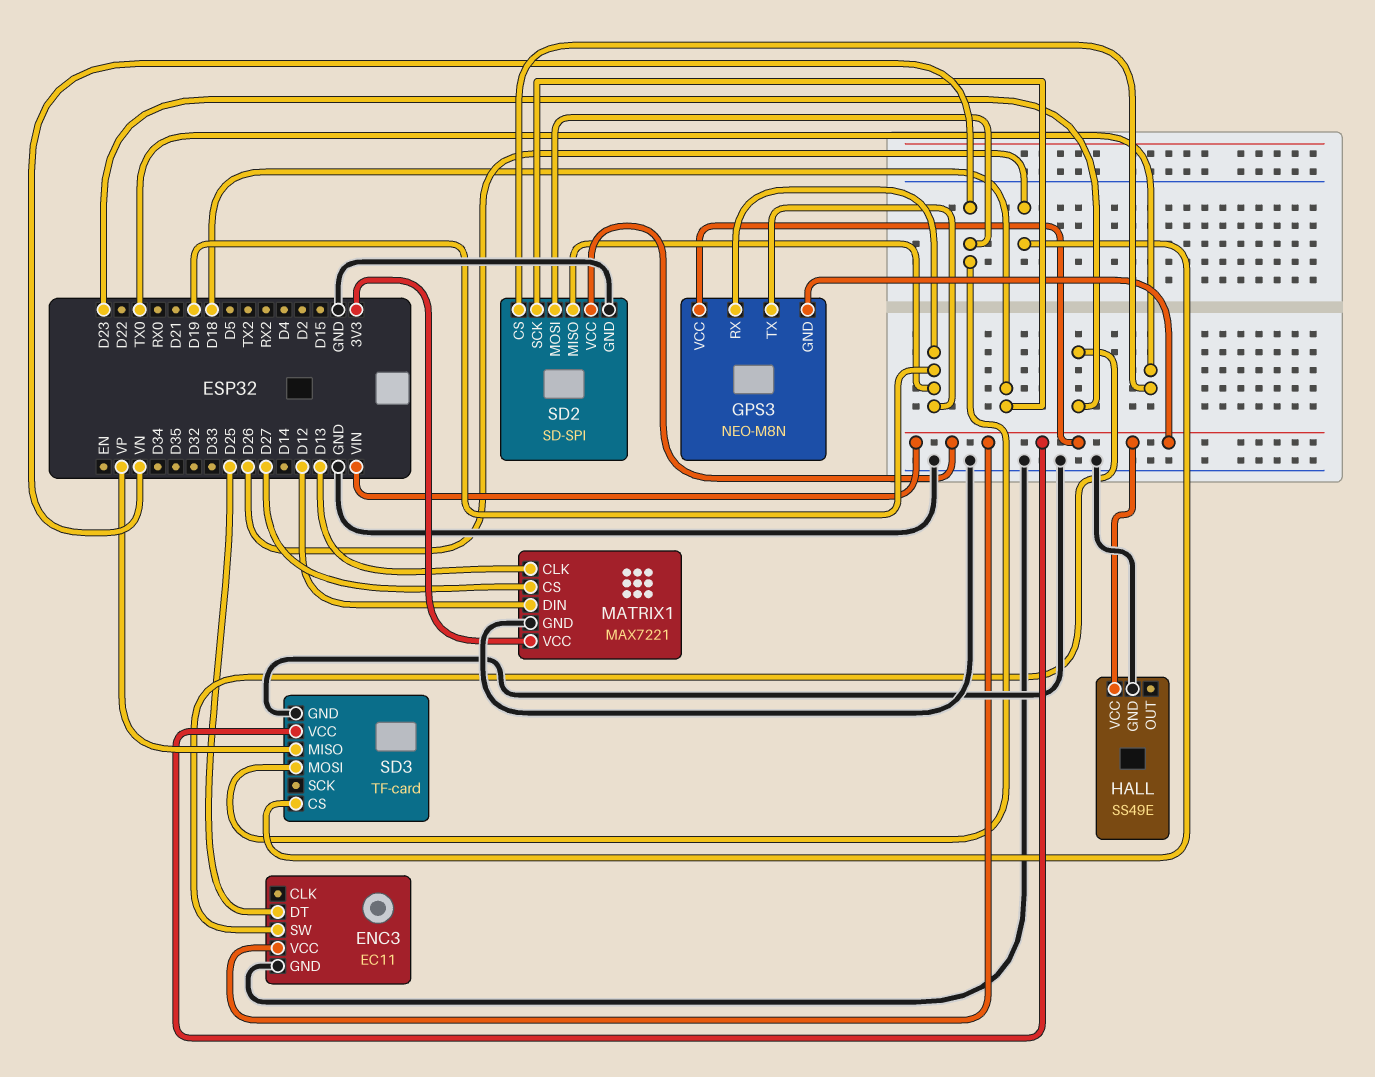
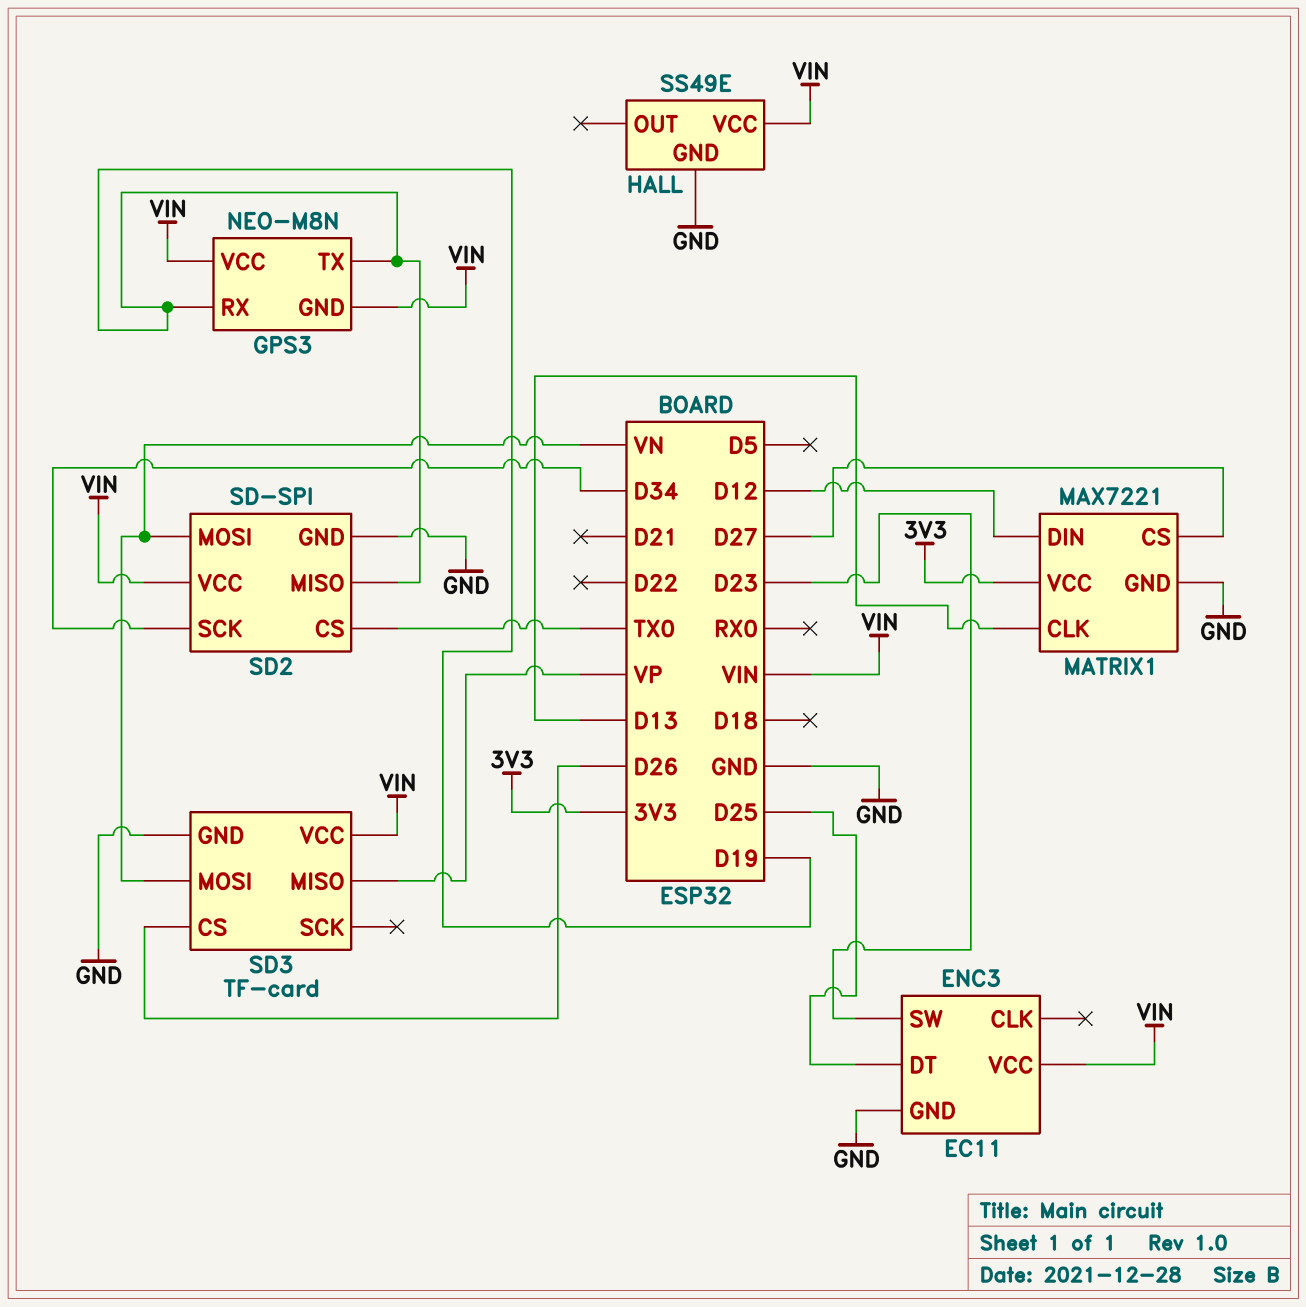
SD2 pin SCK: D18 -> D34

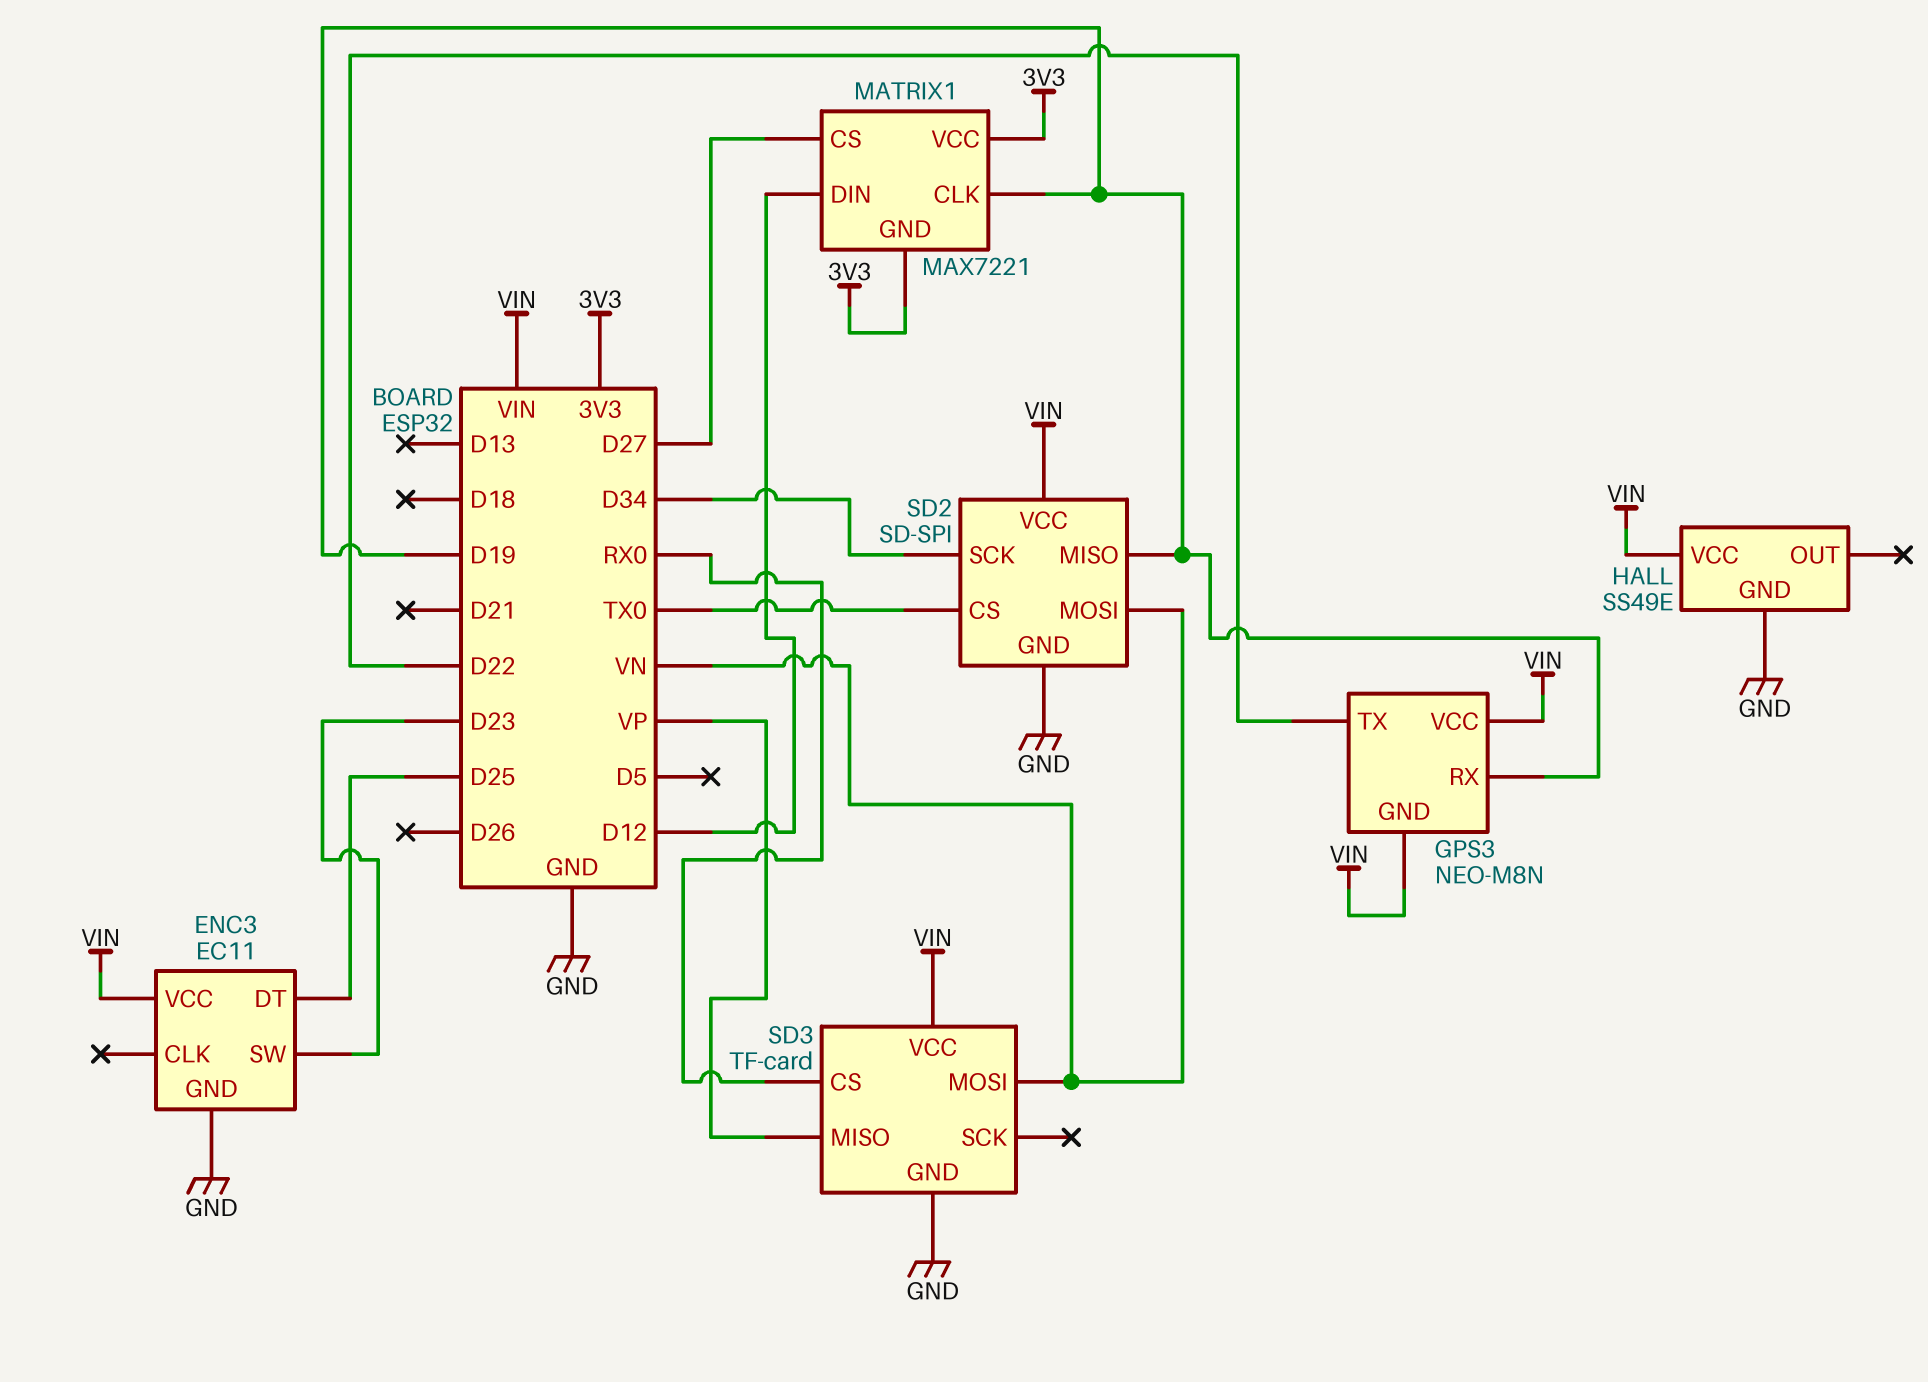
GPS3 pin TX: D19 -> D22
MATRIX1 pin CLK: D13 -> D19
MATRIX1 pin GND: GND -> 3V3
SD3 pin CS: D26 -> RX0

